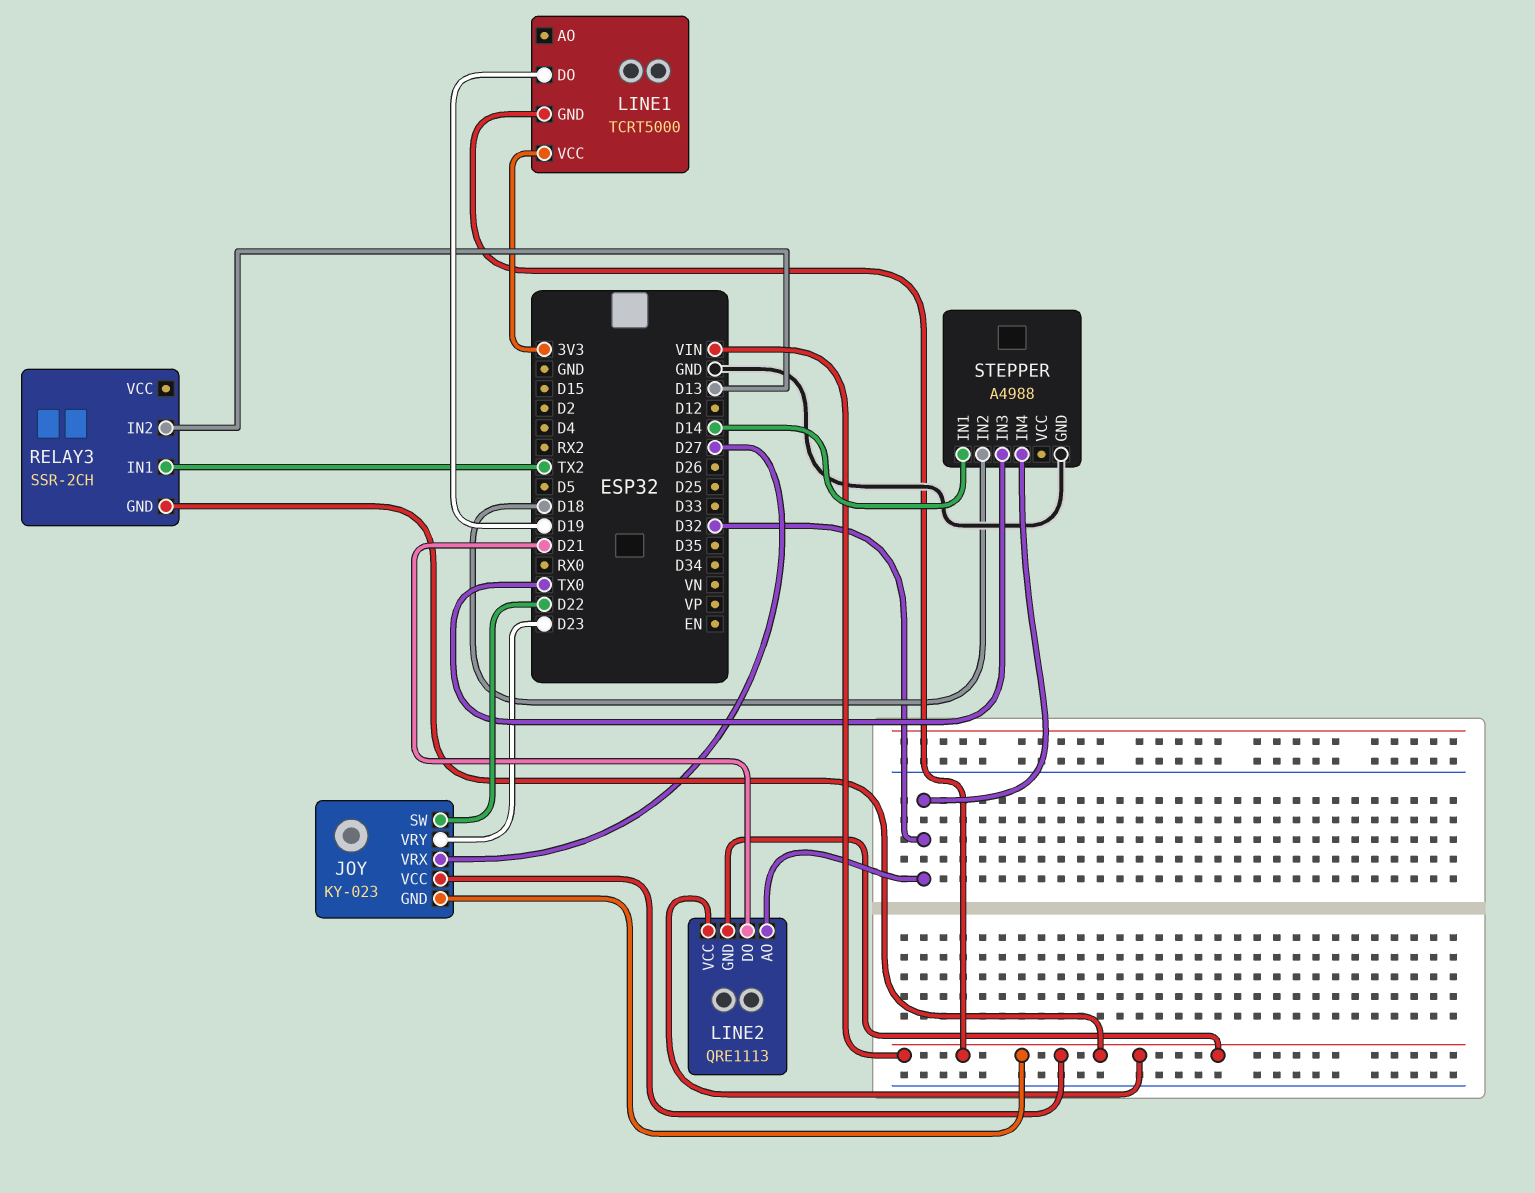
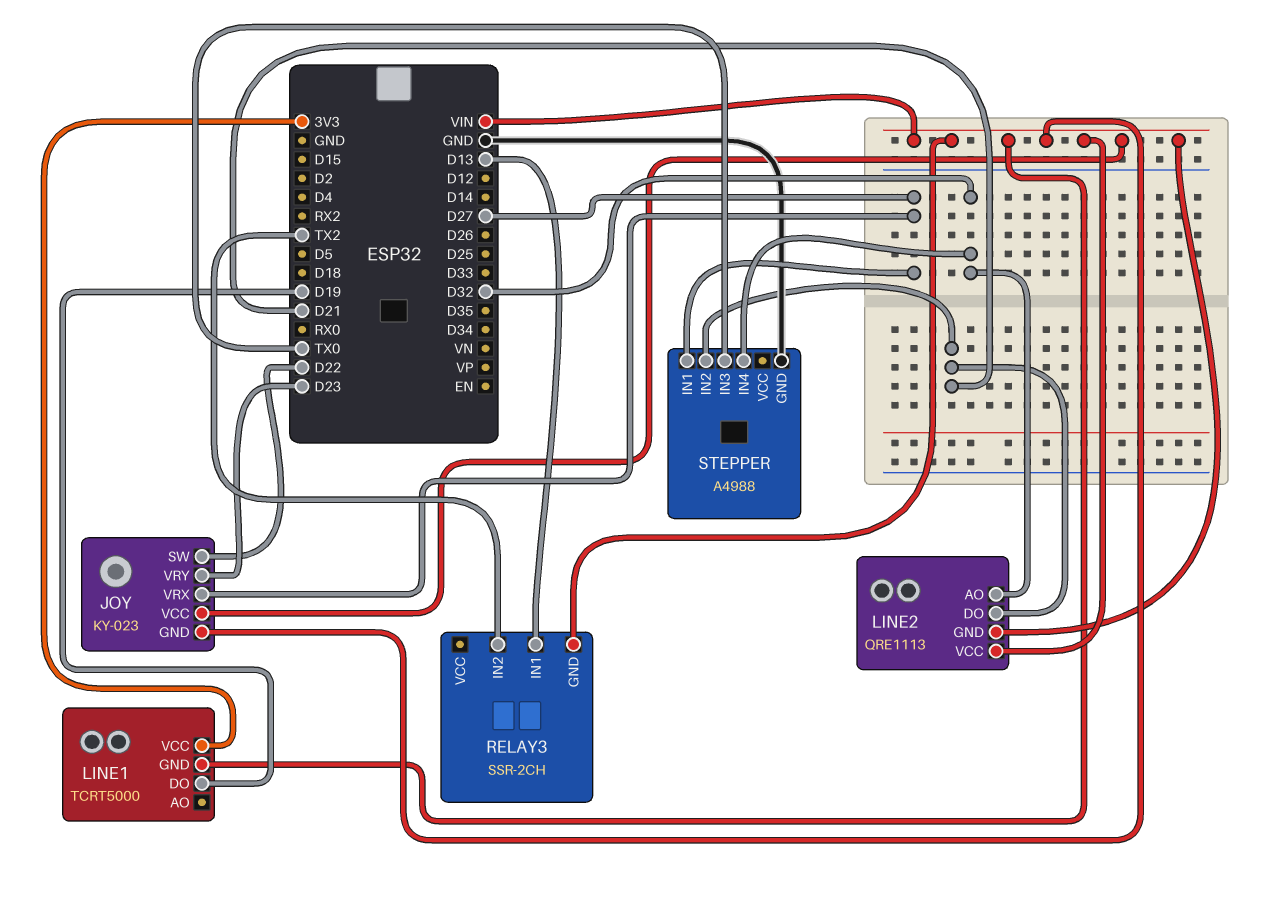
RELAY3 pin IN1: TX2 -> D13
RELAY3 pin IN2: D13 -> TX2
STEPPER pin IN1: D14 -> D27
STEPPER pin IN2: D18 -> D21

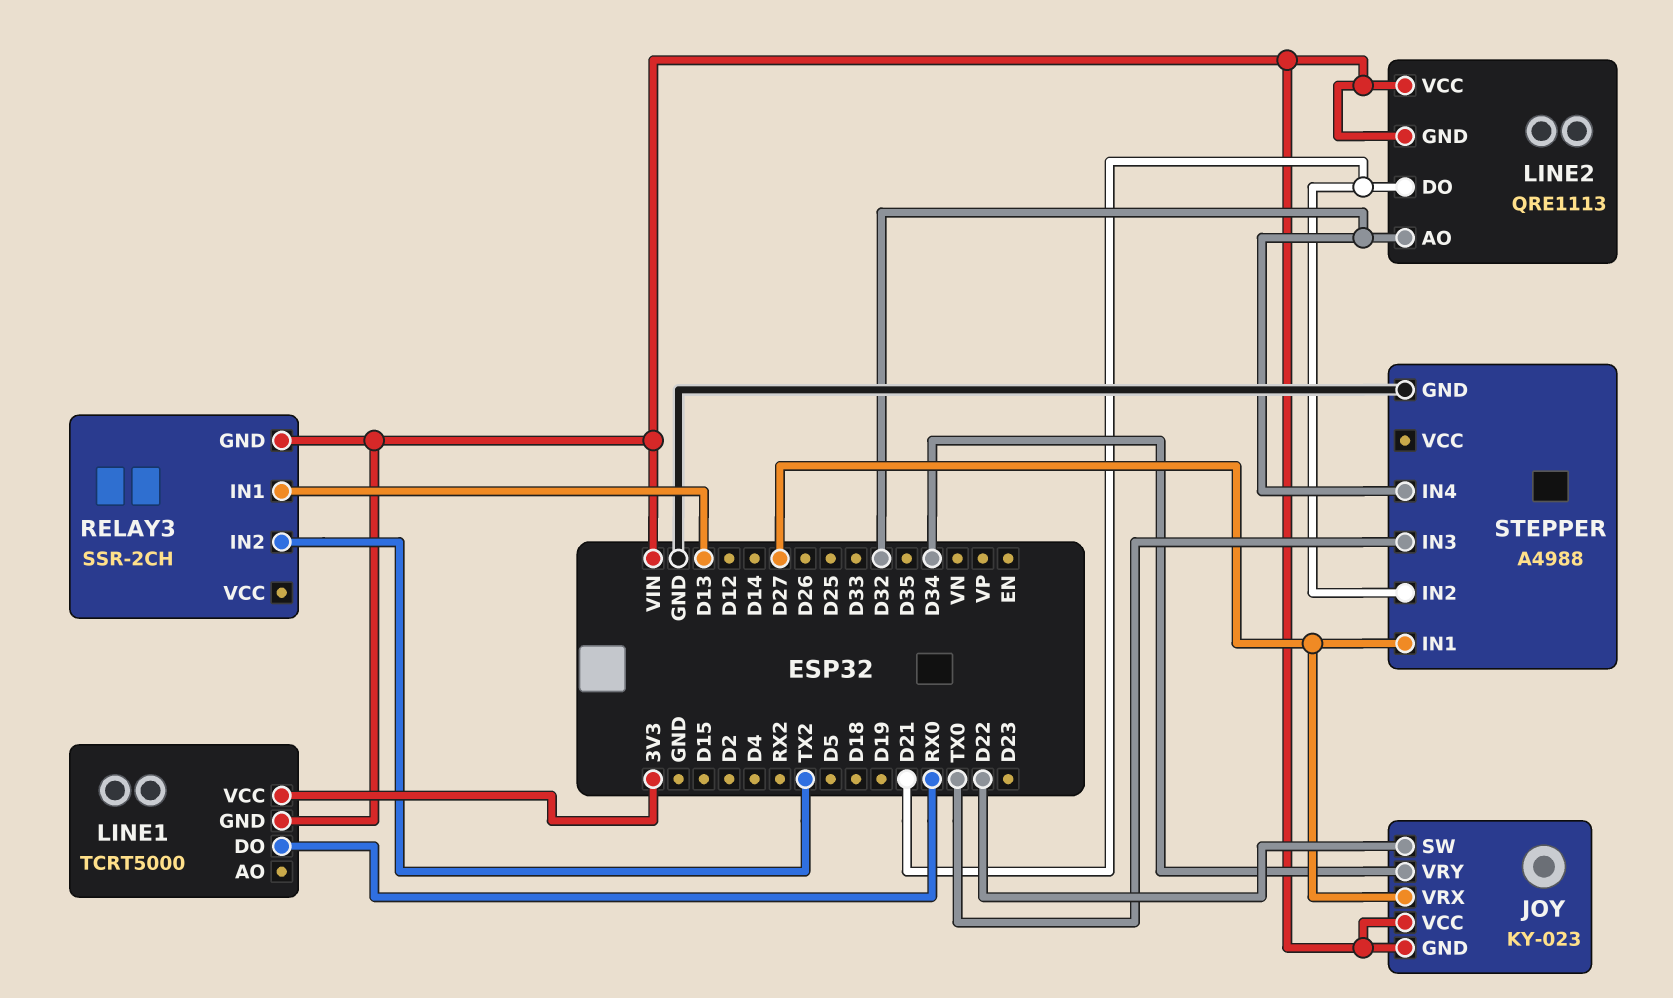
JOY pin VRY: D23 -> D34
LINE1 pin DO: D19 -> RX0

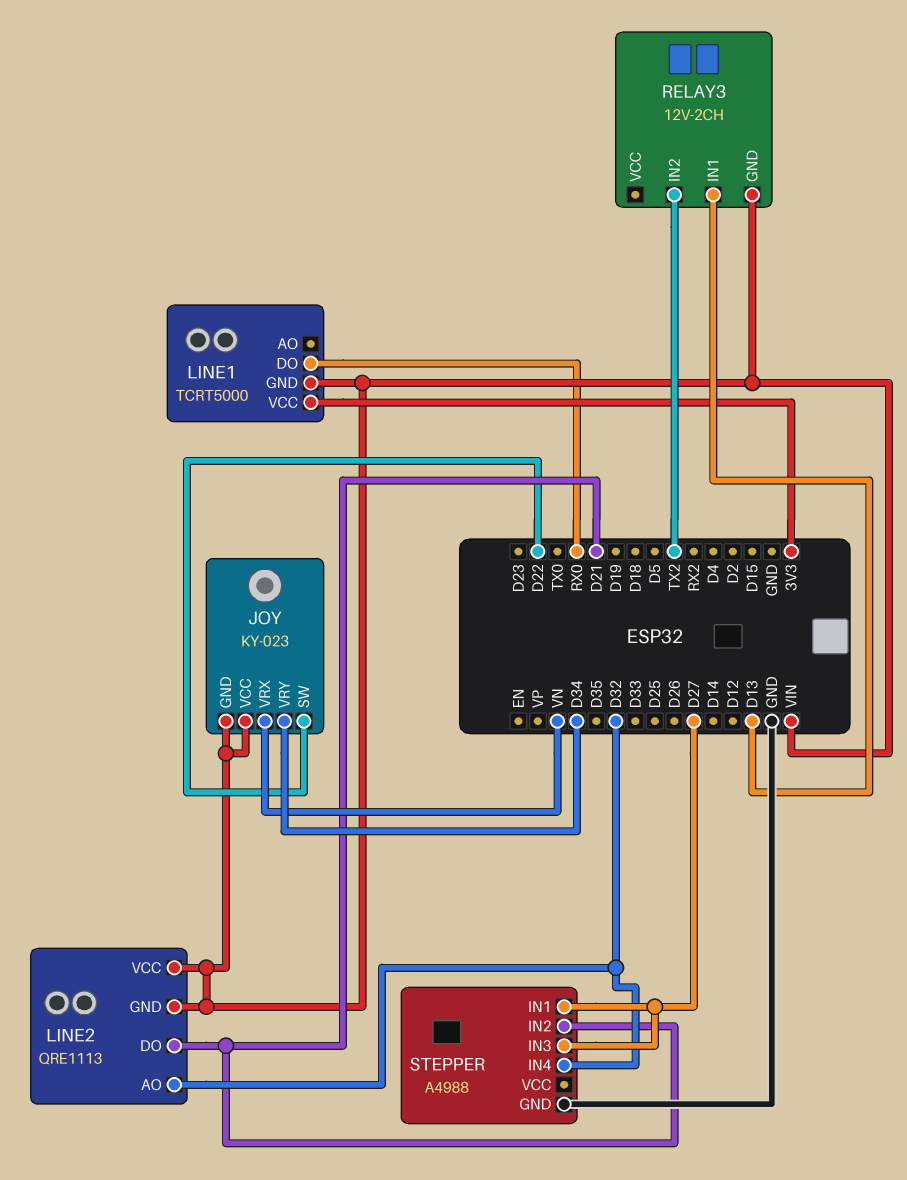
JOY pin VRX: D27 -> VN
RELAY3: SSR-2CH -> 12V-2CH
STEPPER pin IN3: TX0 -> D27

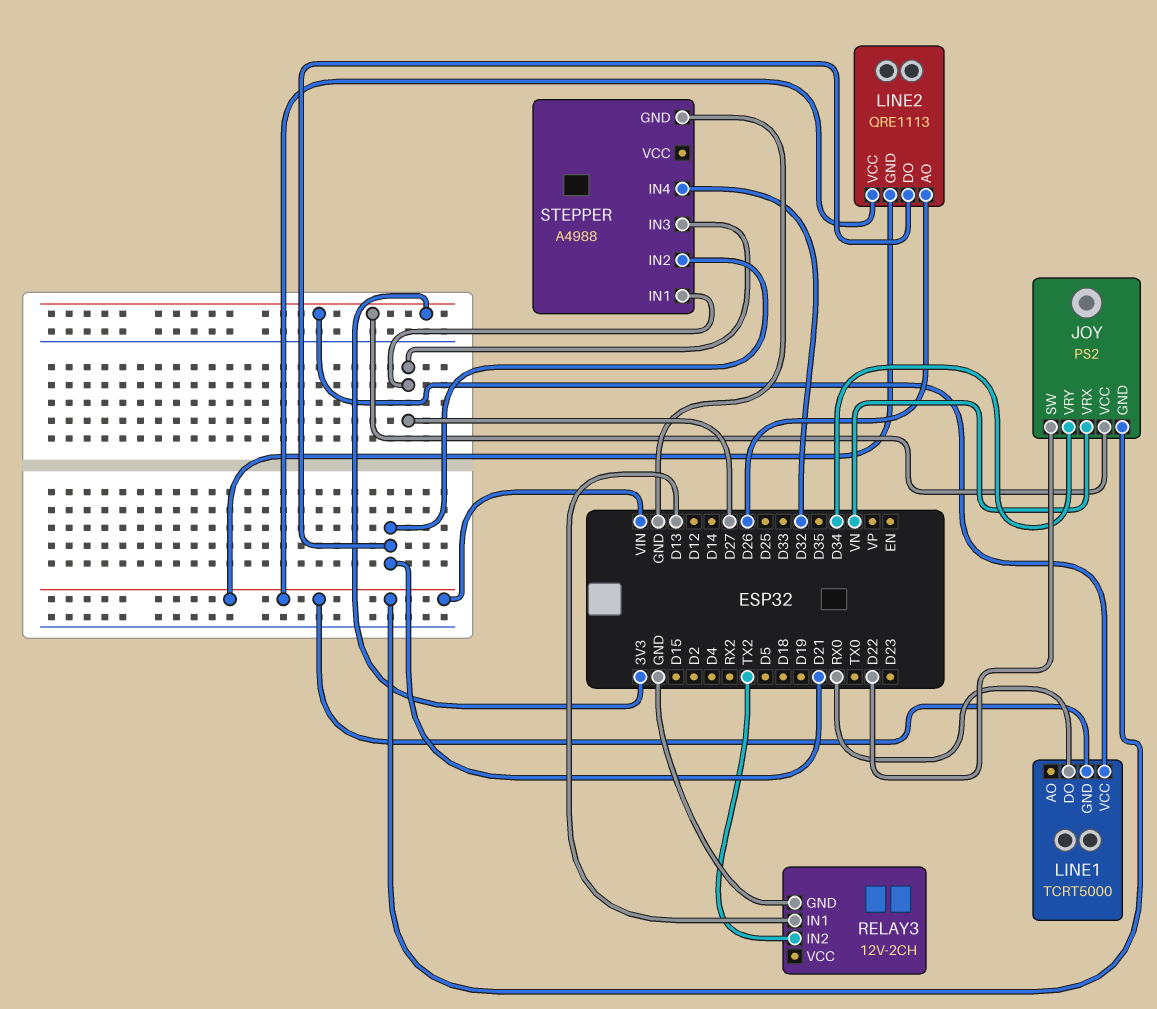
JOY: KY-023 -> PS2
JOY pin VCC: VIN -> 3V3
LINE2 pin AO: D32 -> D26
RELAY3 pin GND: VIN -> GND

